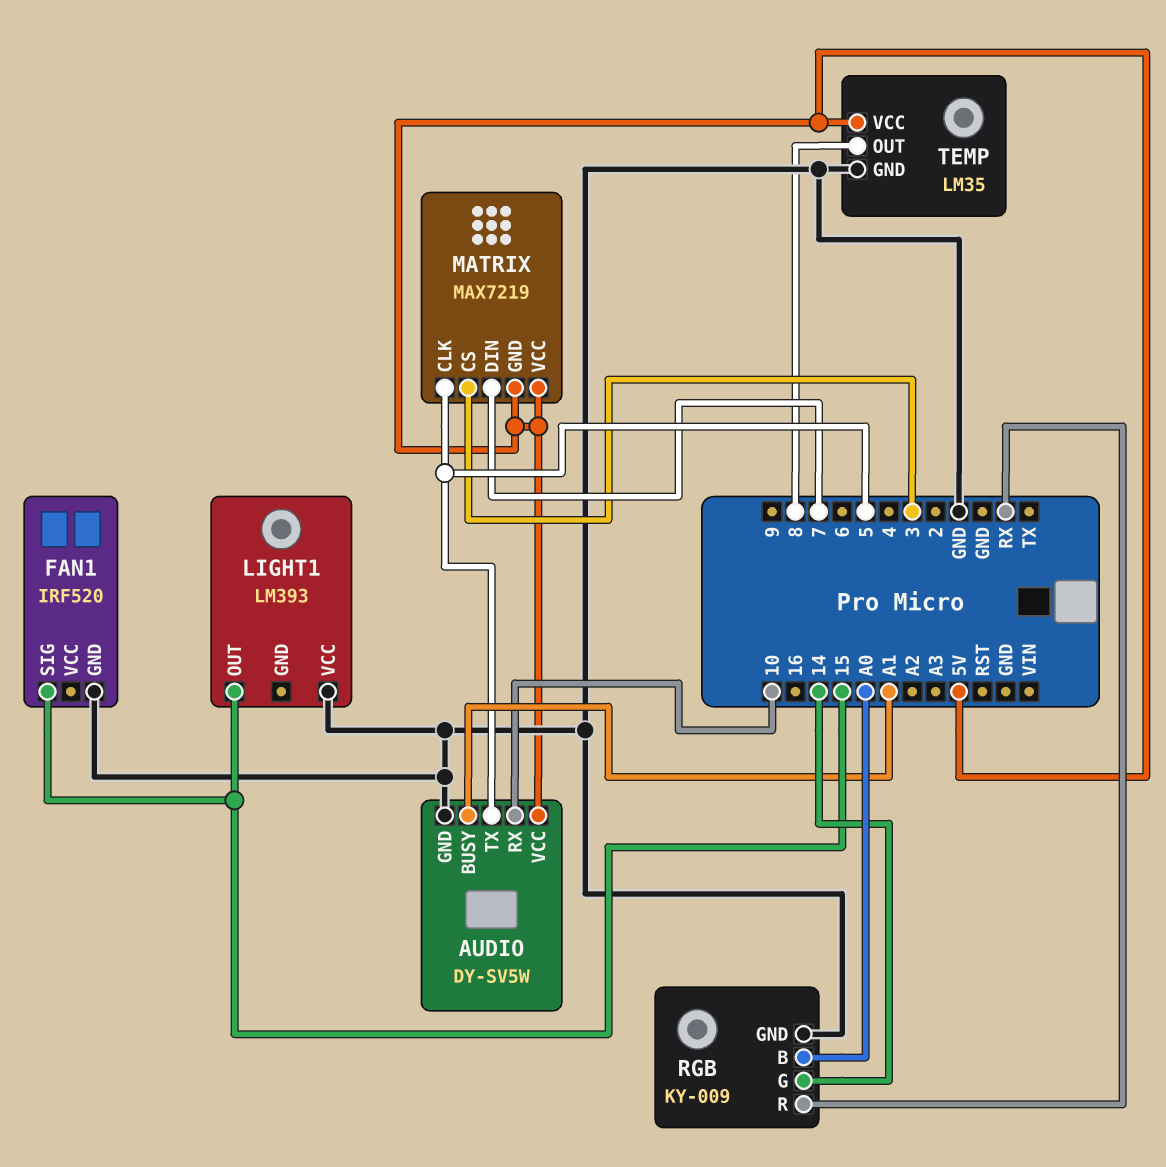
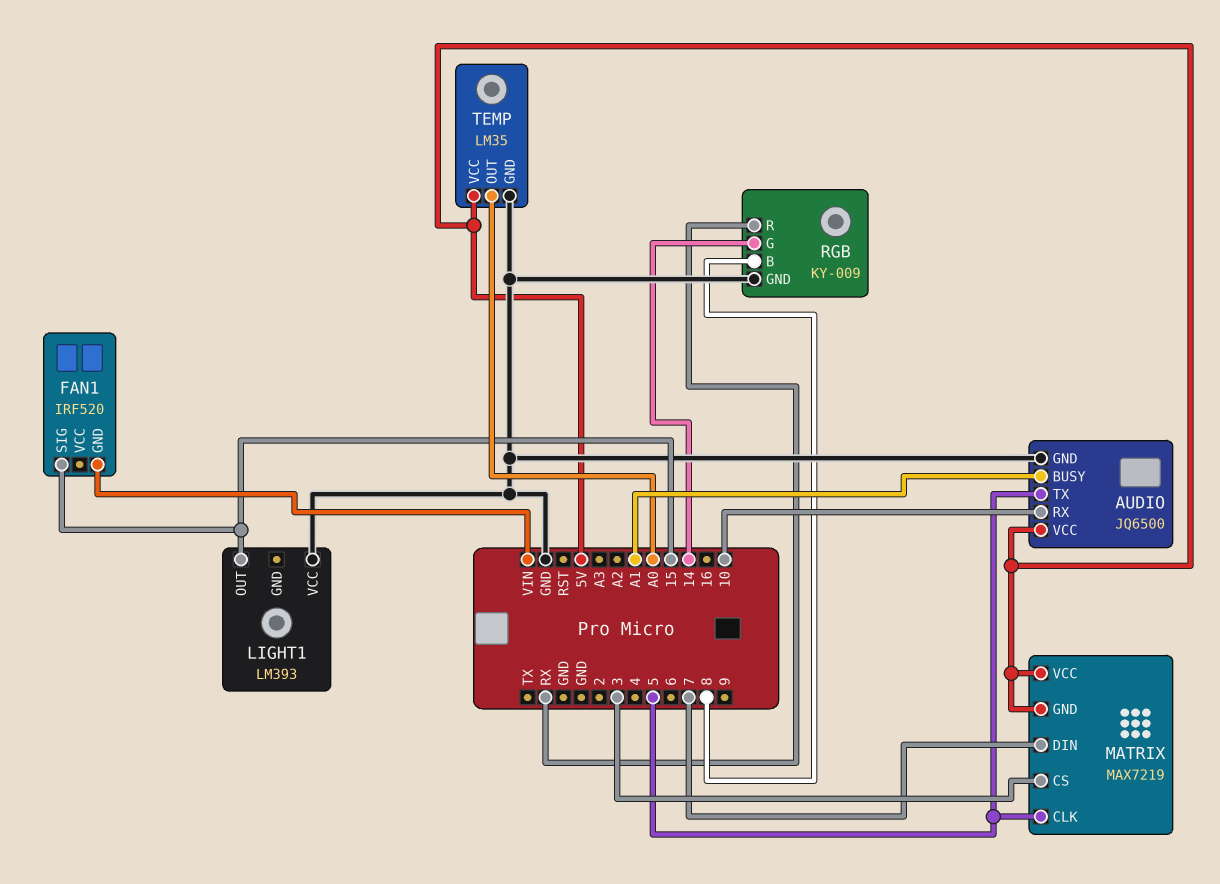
AUDIO: DY-SV5W -> JQ6500
FAN1 pin GND: GND -> VIN
RGB pin B: A0 -> 8
TEMP pin OUT: 8 -> A0

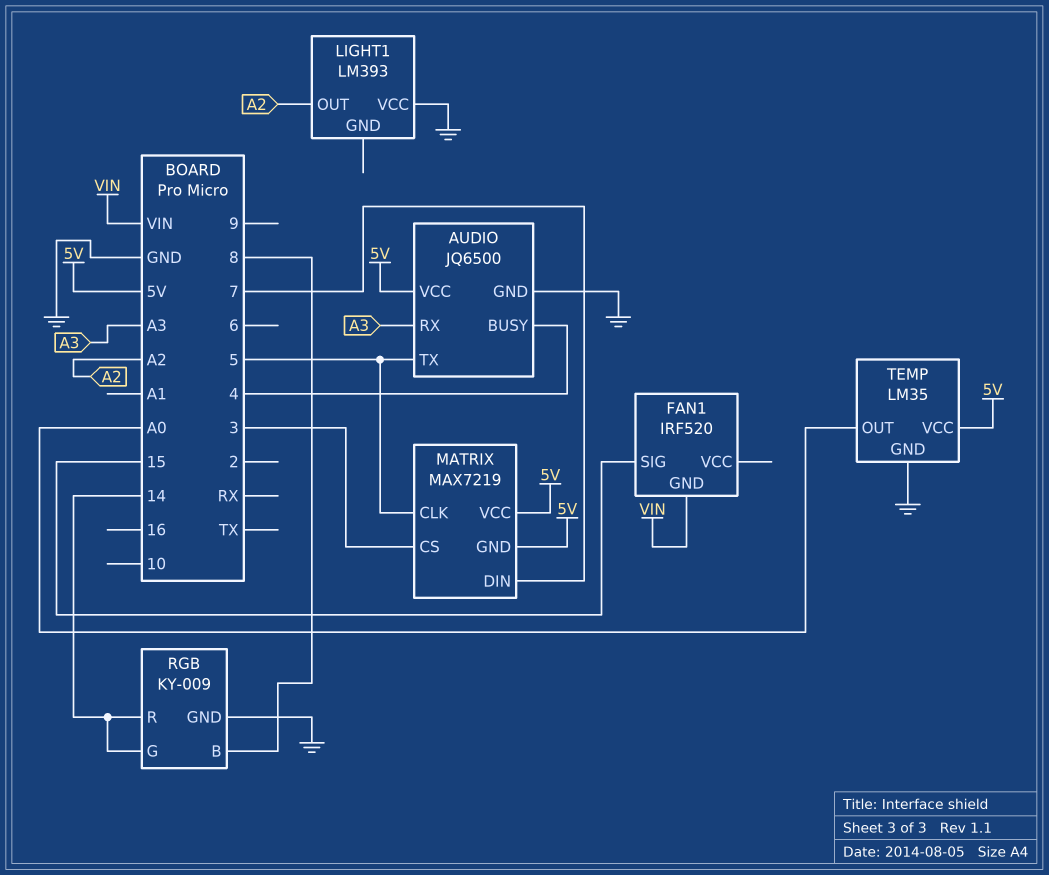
AUDIO pin BUSY: A1 -> 4
AUDIO pin RX: 10 -> A3
LIGHT1 pin OUT: 15 -> A2
RGB pin R: RX -> 14

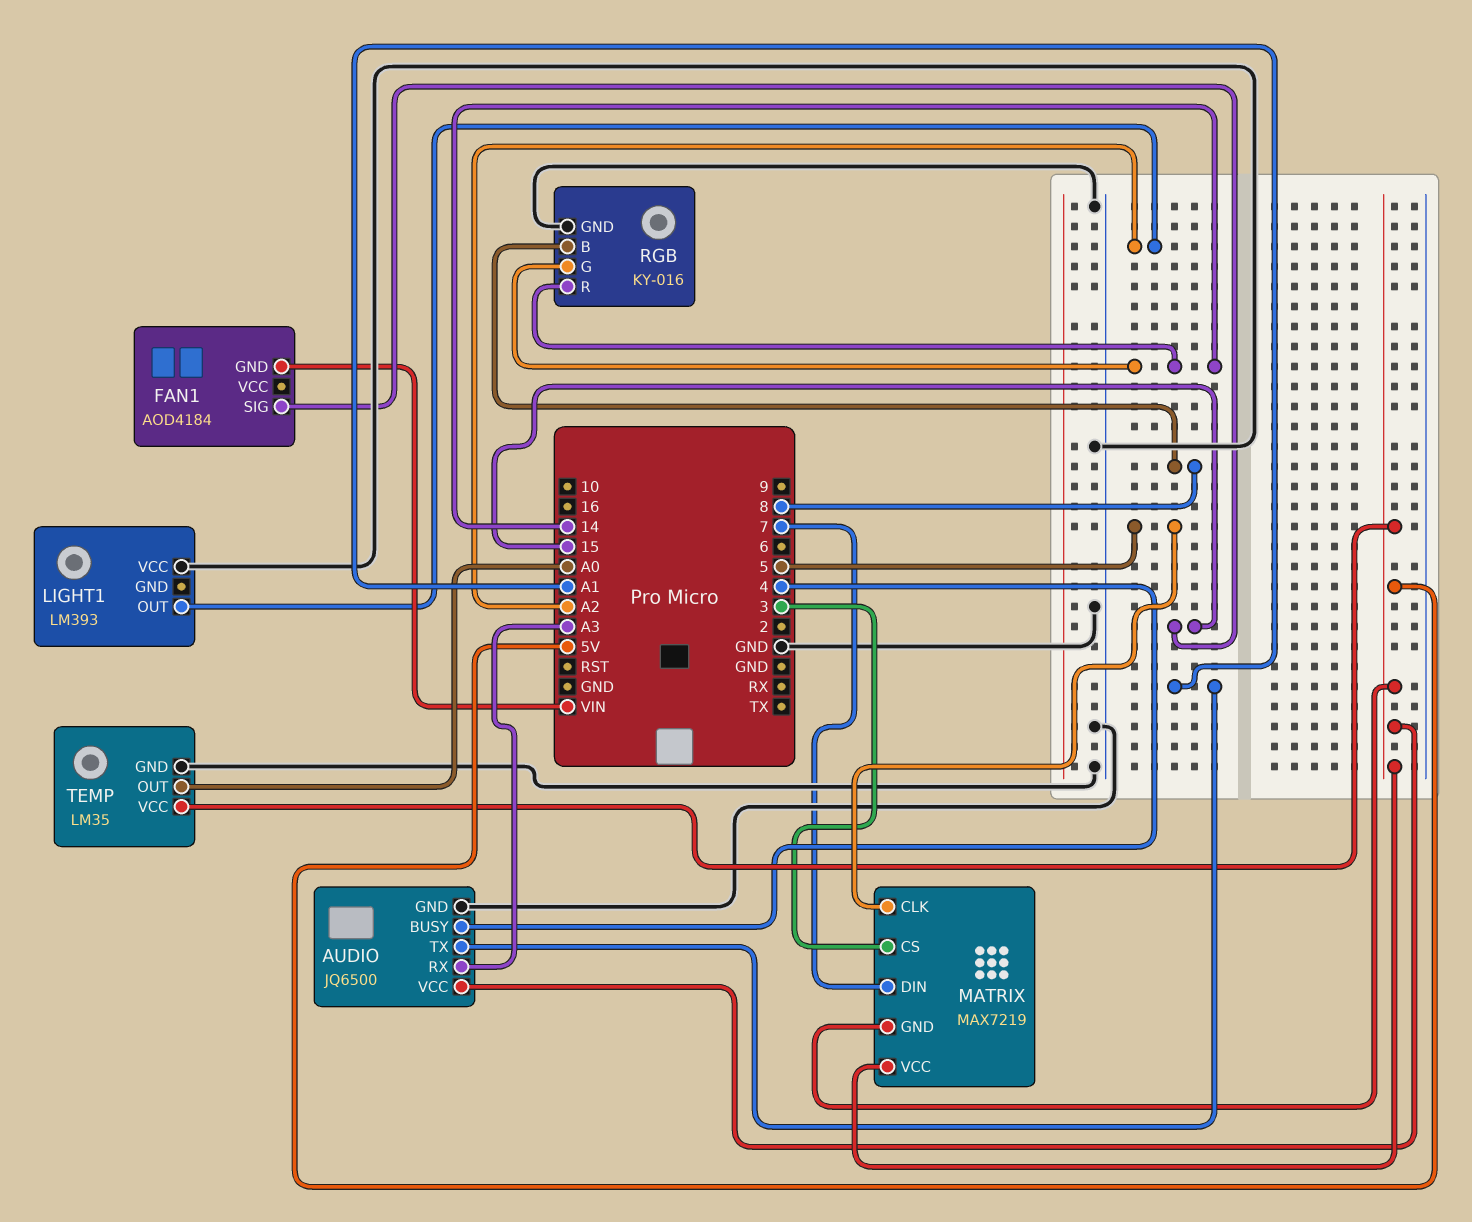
AUDIO pin TX: 5 -> A1
FAN1: IRF520 -> AOD4184
RGB: KY-009 -> KY-016

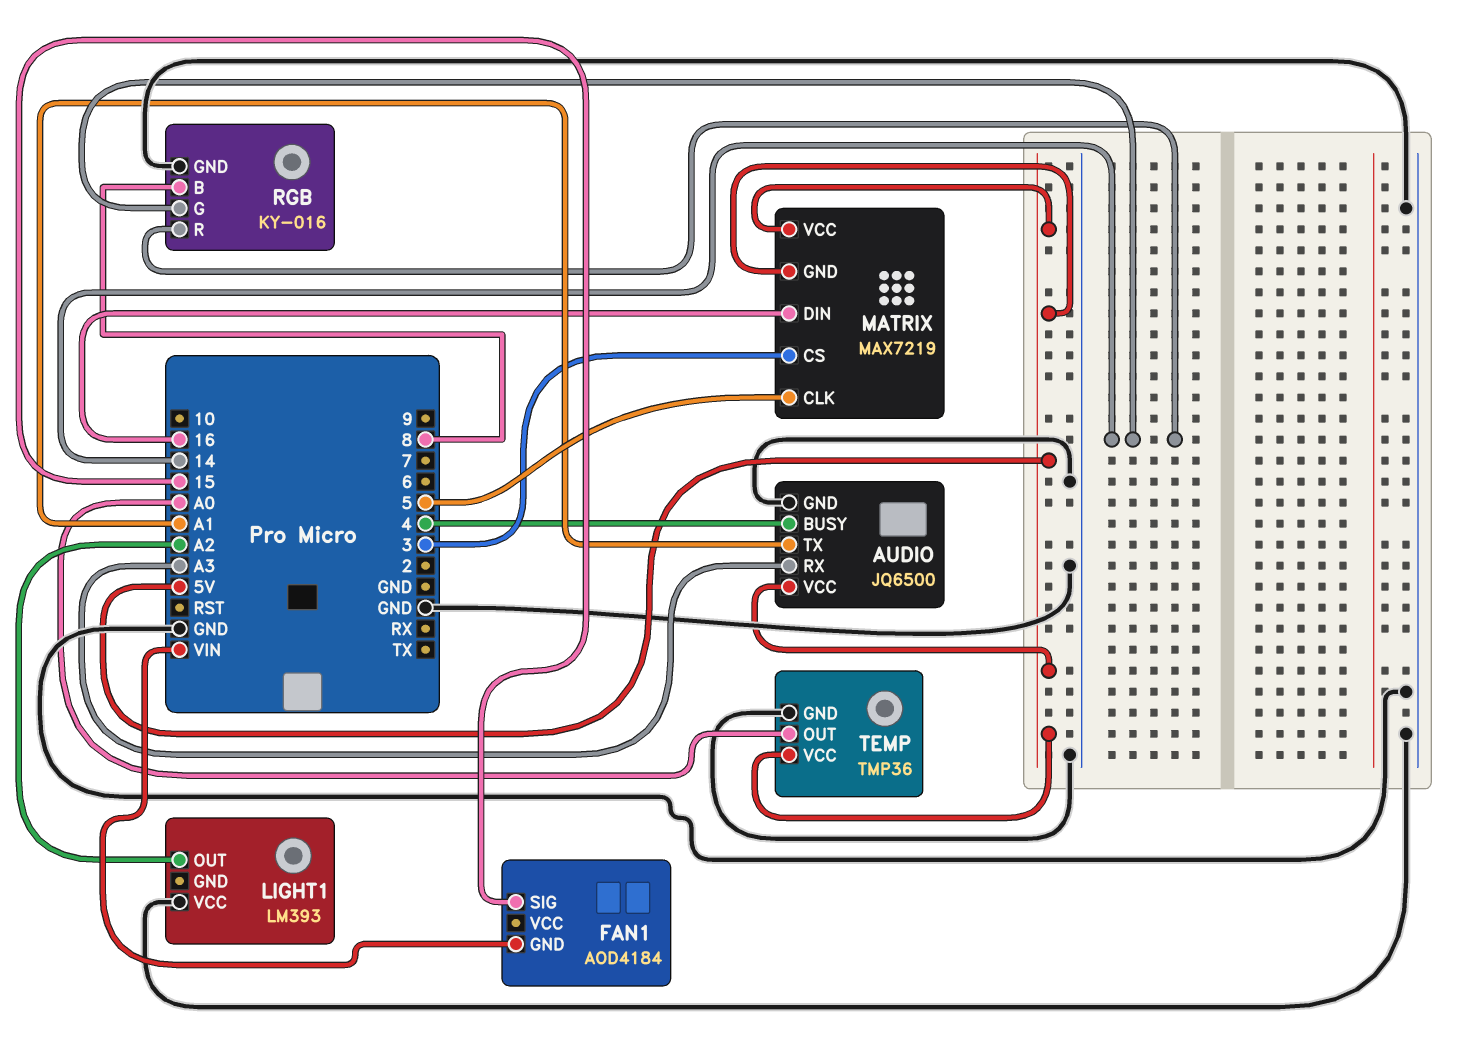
MATRIX pin DIN: 7 -> 16
TEMP: LM35 -> TMP36

